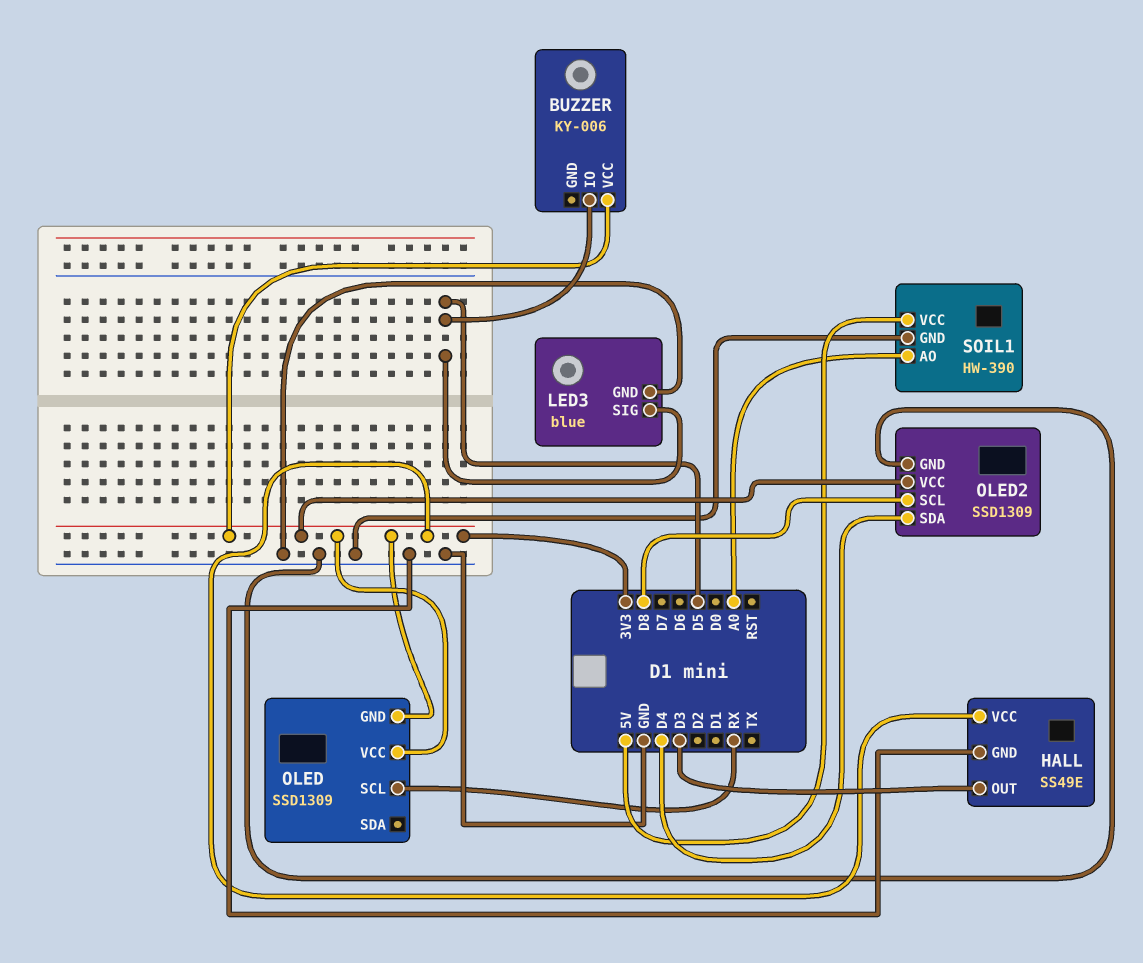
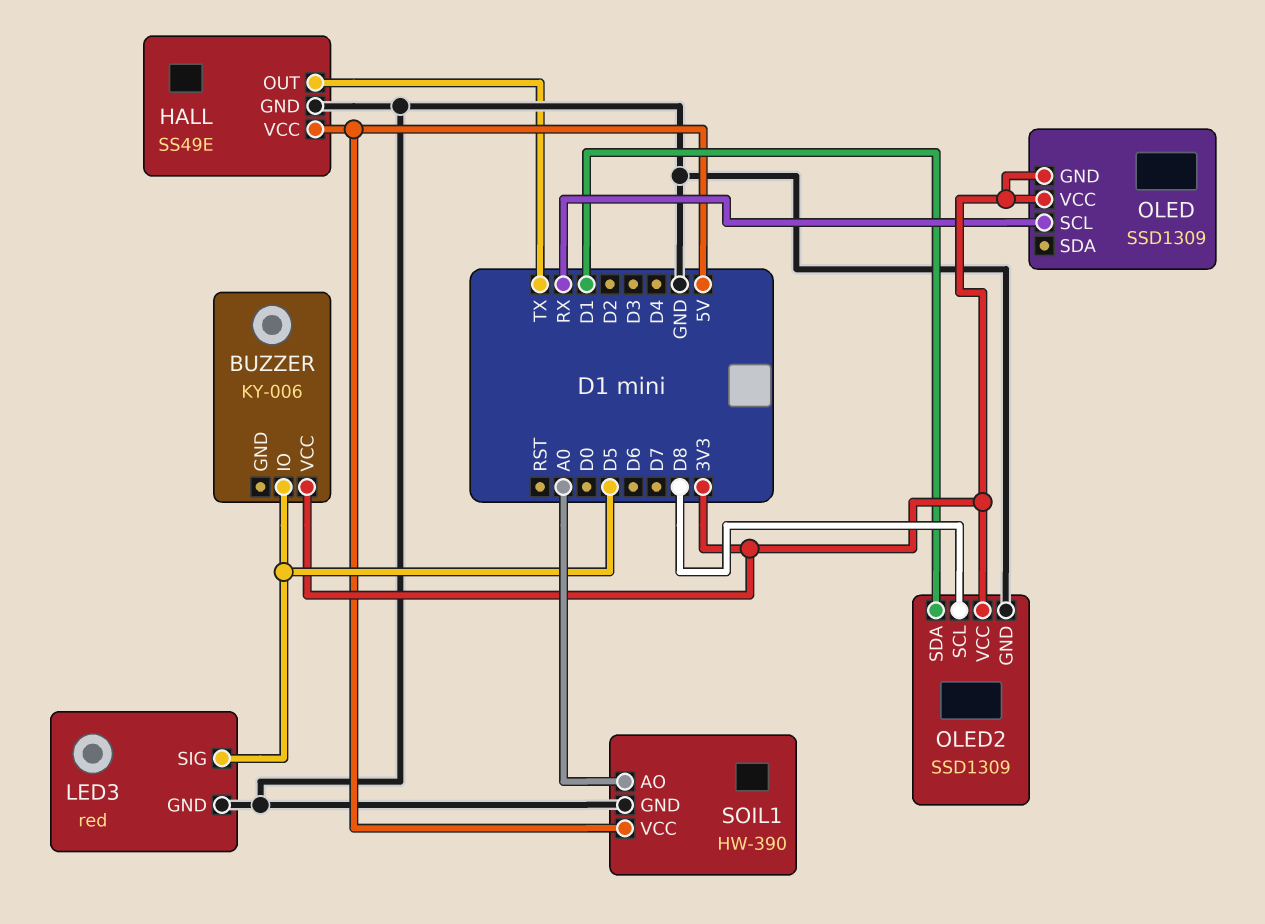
HALL pin OUT: D3 -> TX
HALL pin VCC: 3V3 -> 5V
LED3: blue -> red
OLED2 pin SDA: D4 -> D1

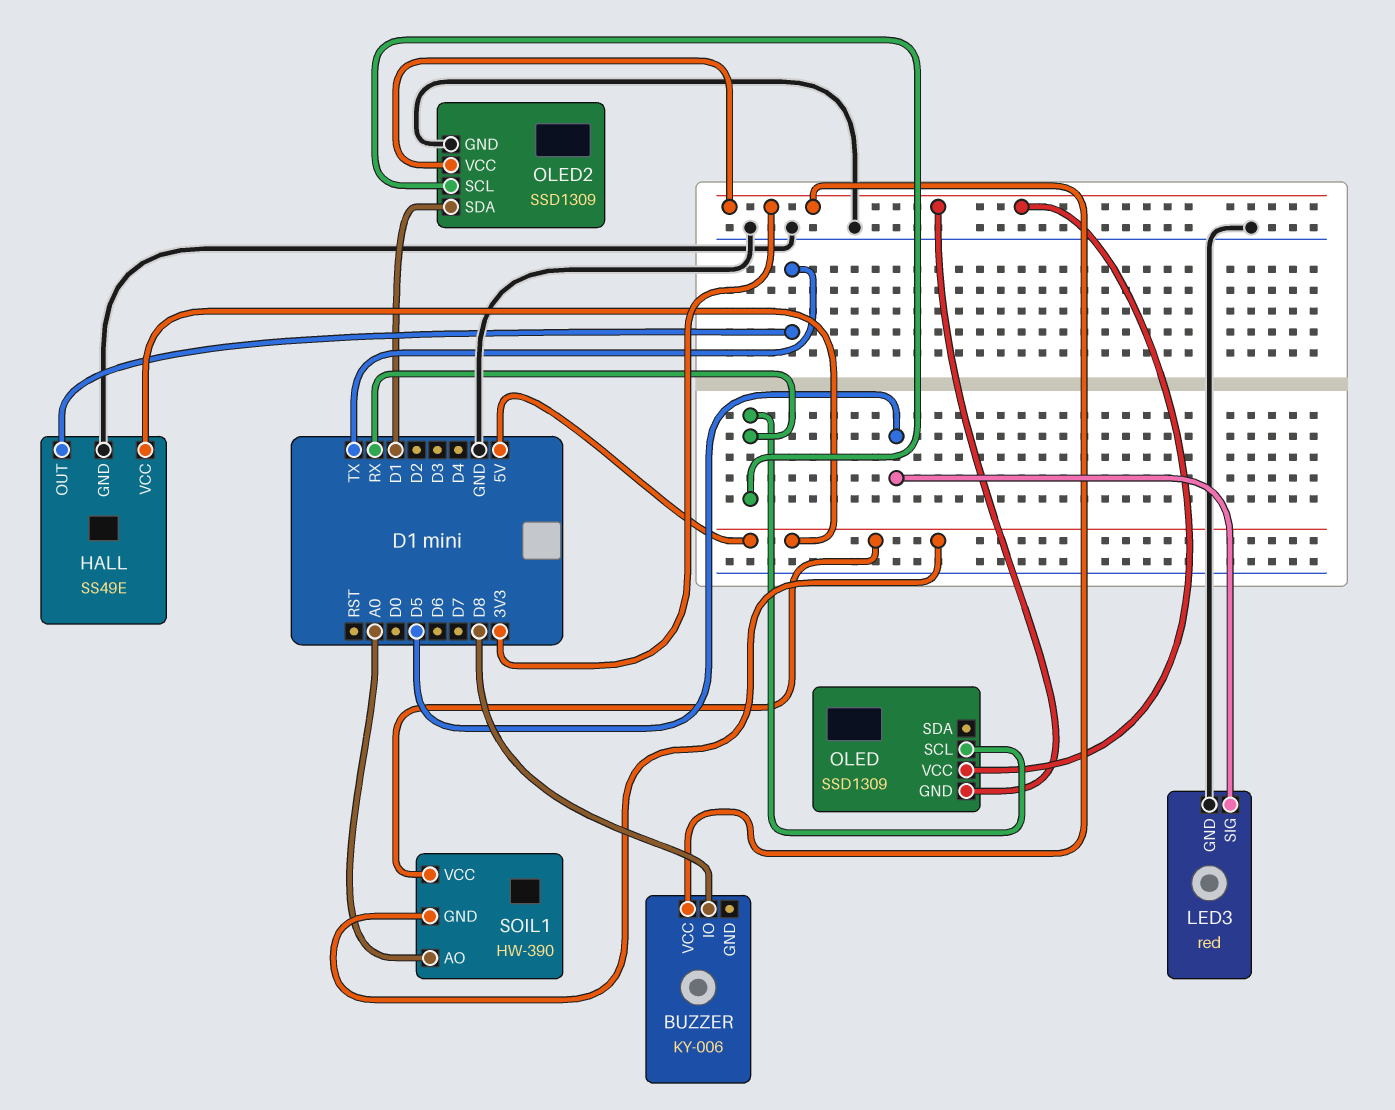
BUZZER pin IO: D5 -> D8
OLED2 pin SCL: D8 -> RX
SOIL1 pin GND: GND -> 5V

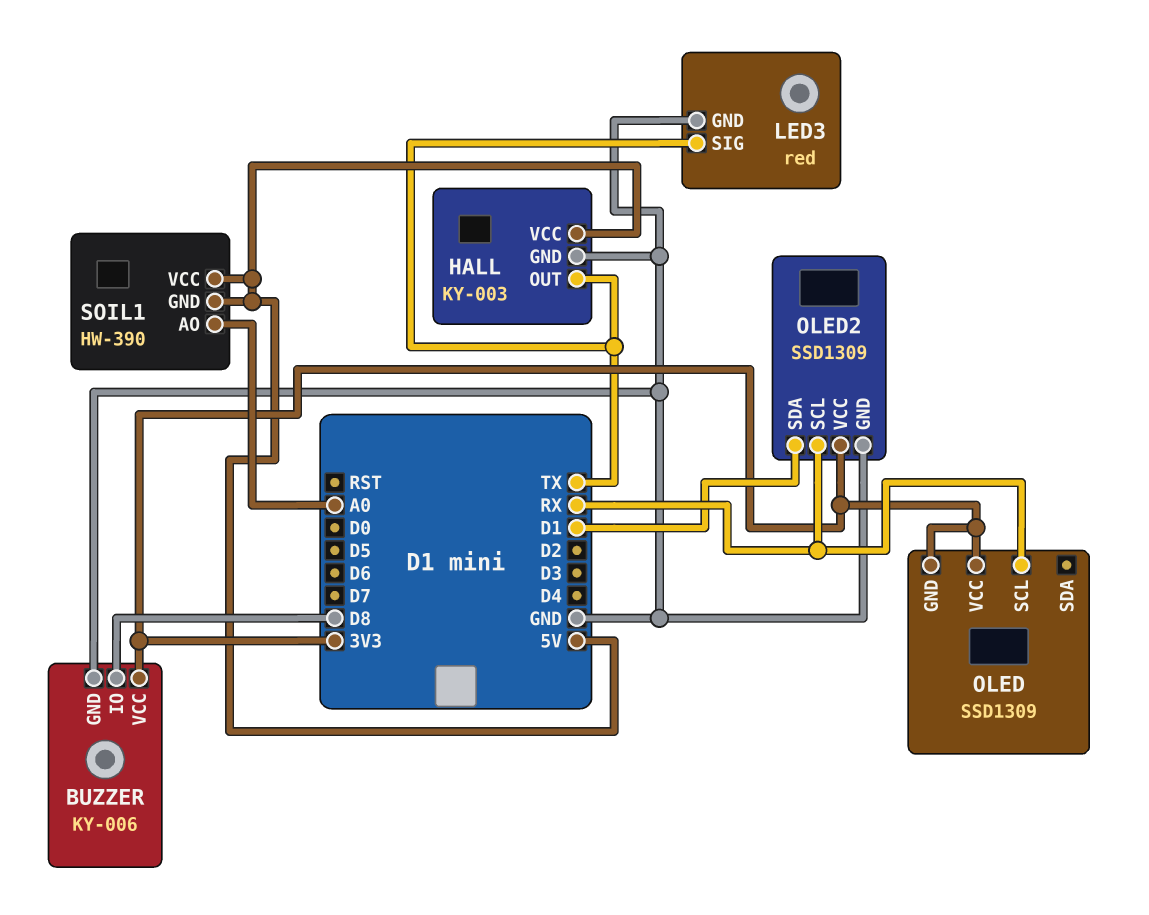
BUZZER pin GND: none -> GND
HALL: SS49E -> KY-003
LED3 pin SIG: D5 -> TX

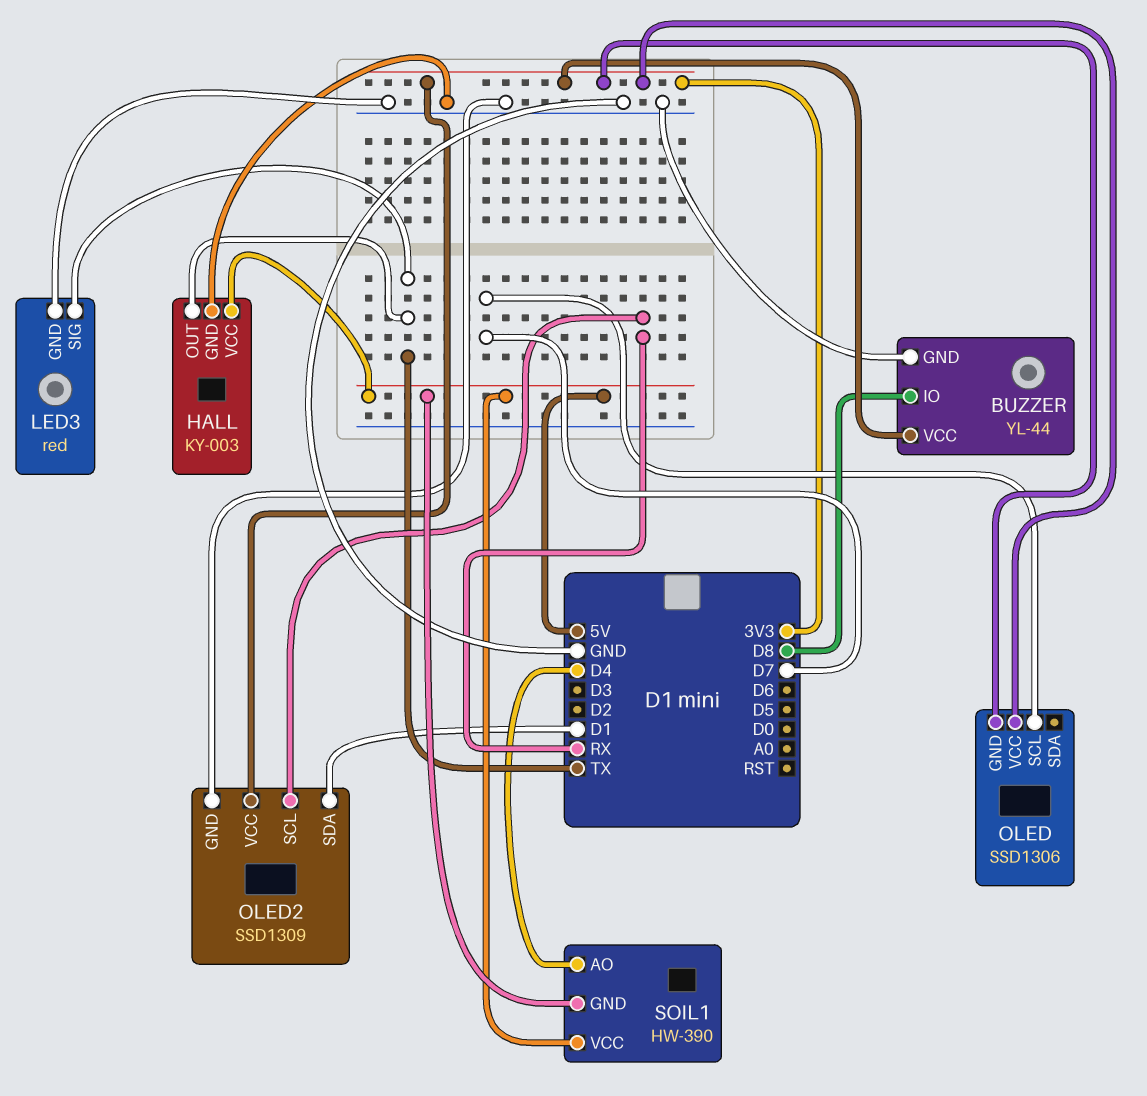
BUZZER: KY-006 -> YL-44
OLED: SSD1309 -> SSD1306
OLED pin SCL: RX -> D7
SOIL1 pin AO: A0 -> D4

